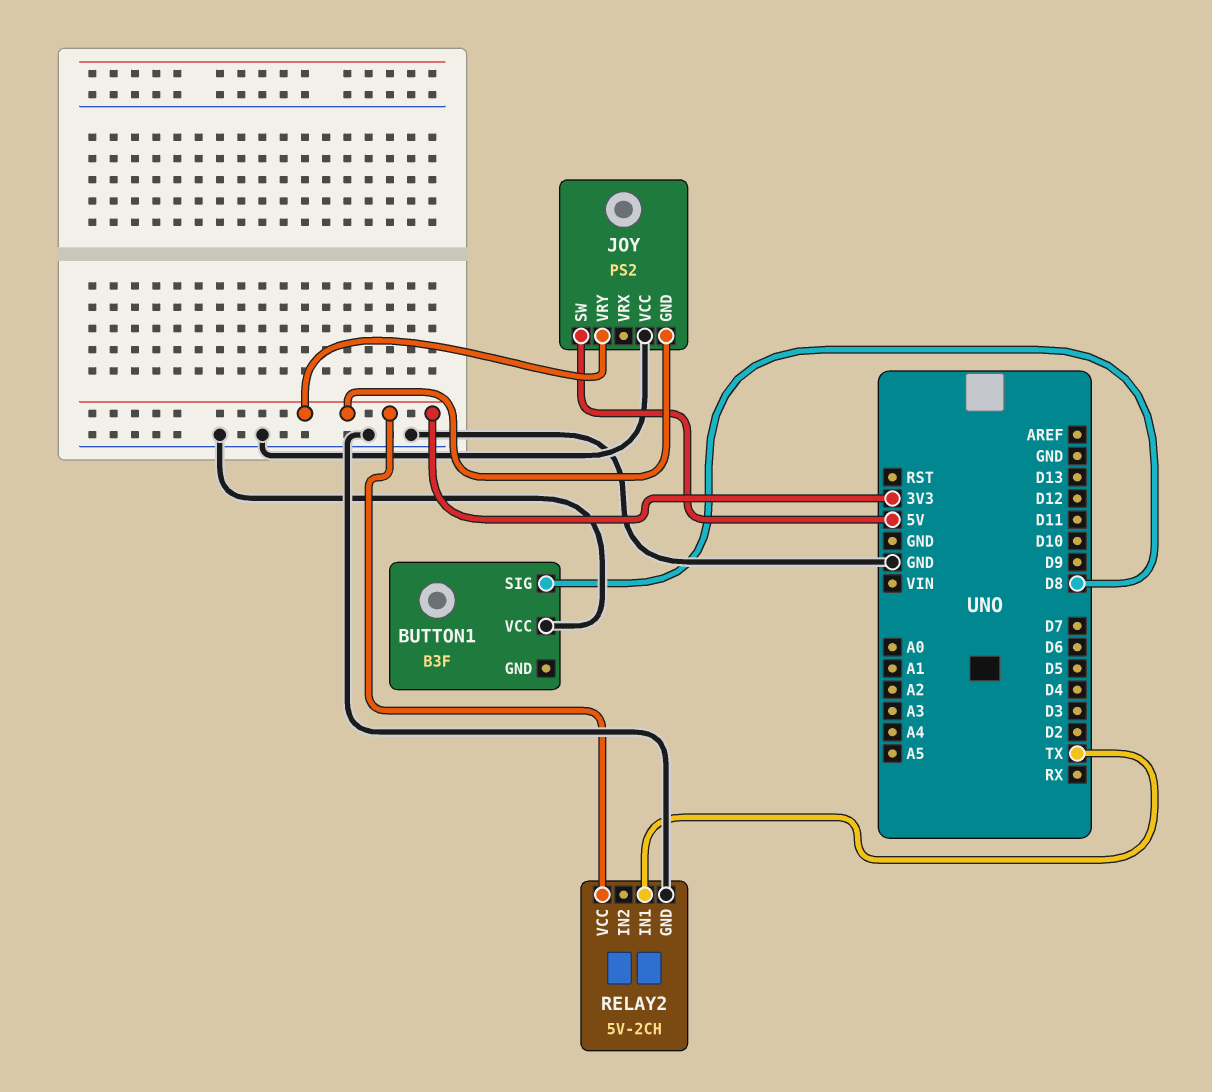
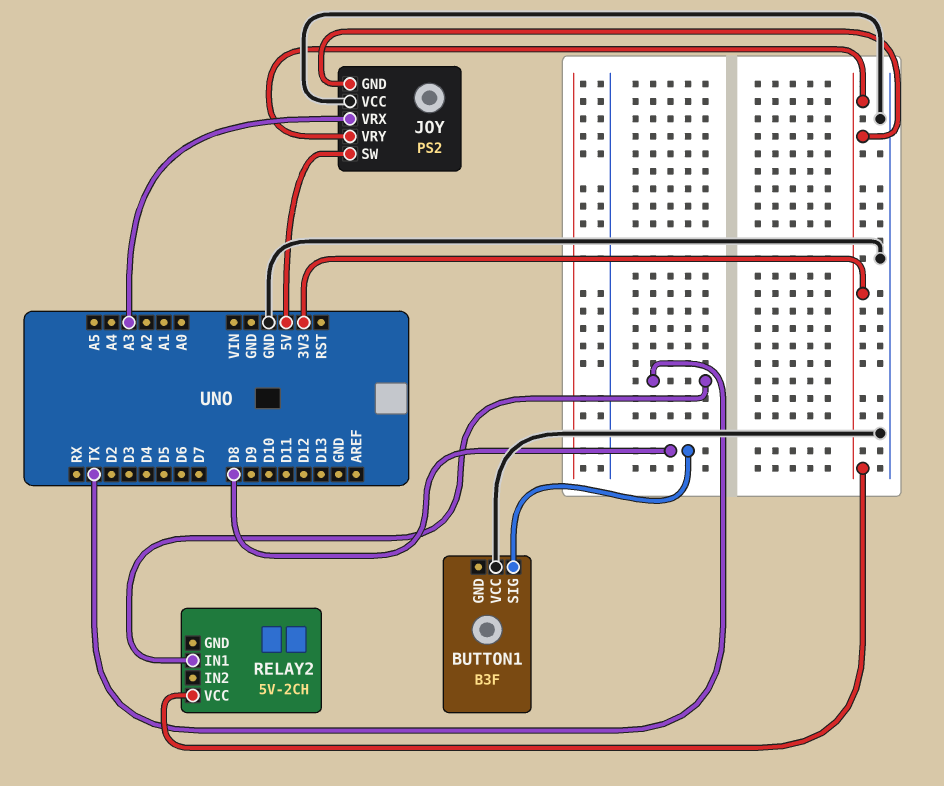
JOY pin VRX: none -> A3
RELAY2 pin GND: GND -> none

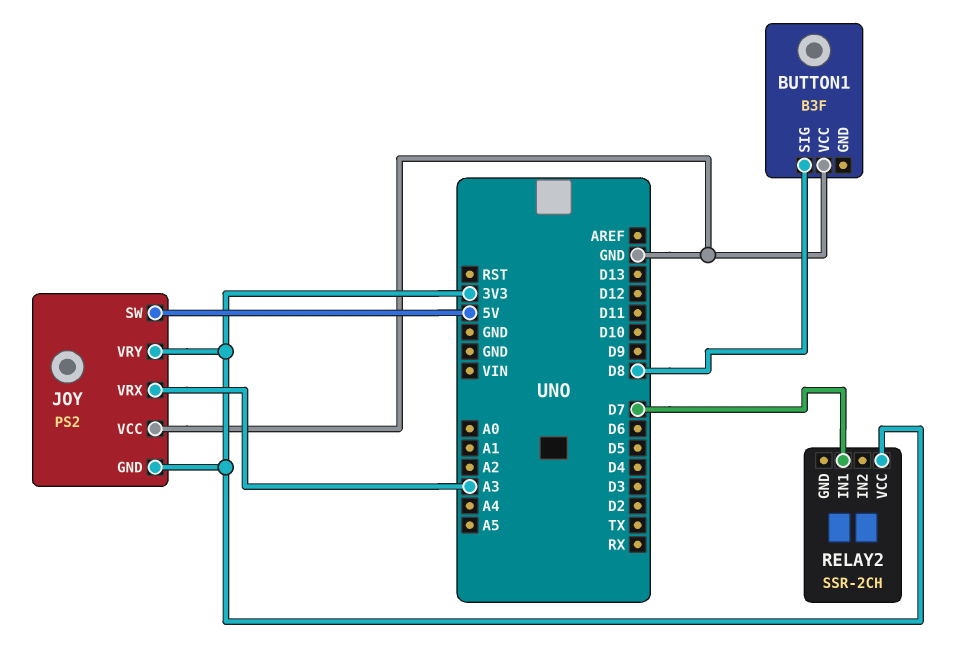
RELAY2: 5V-2CH -> SSR-2CH
RELAY2 pin IN1: TX -> D7

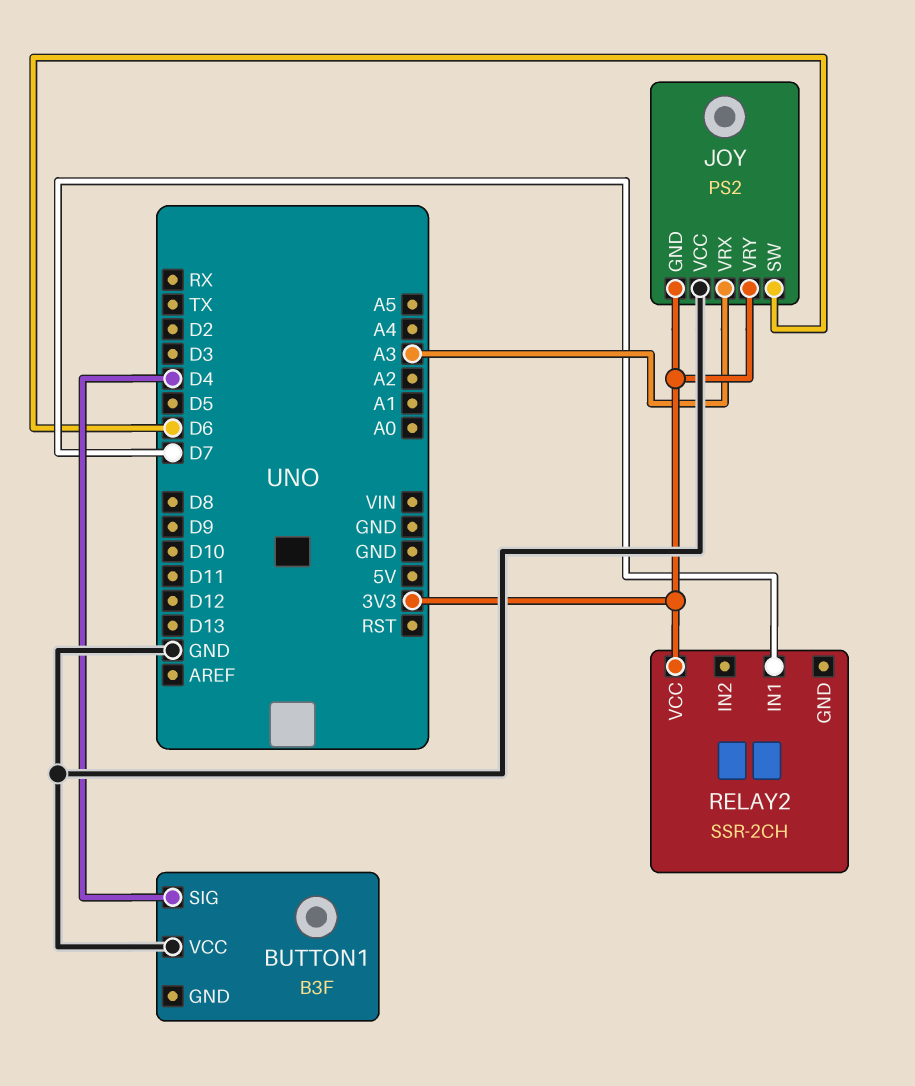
BUTTON1 pin SIG: D8 -> D4
JOY pin SW: 5V -> D6

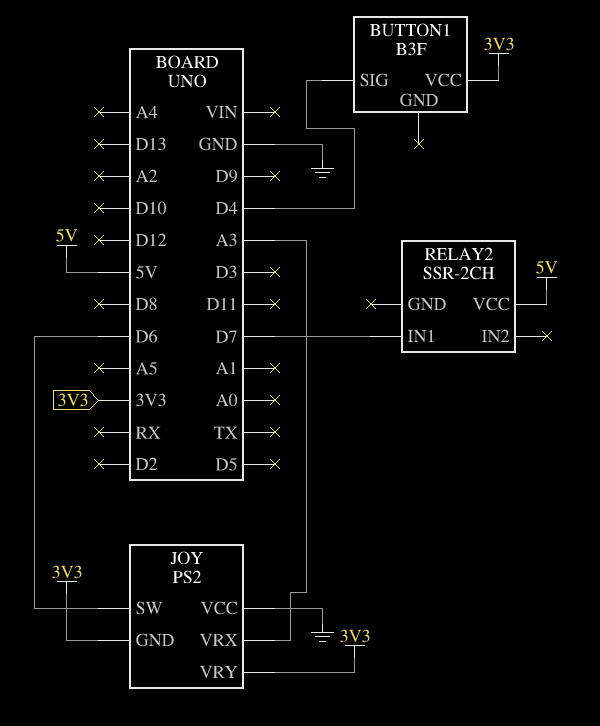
BUTTON1 pin VCC: GND -> 3V3
RELAY2 pin VCC: 3V3 -> 5V

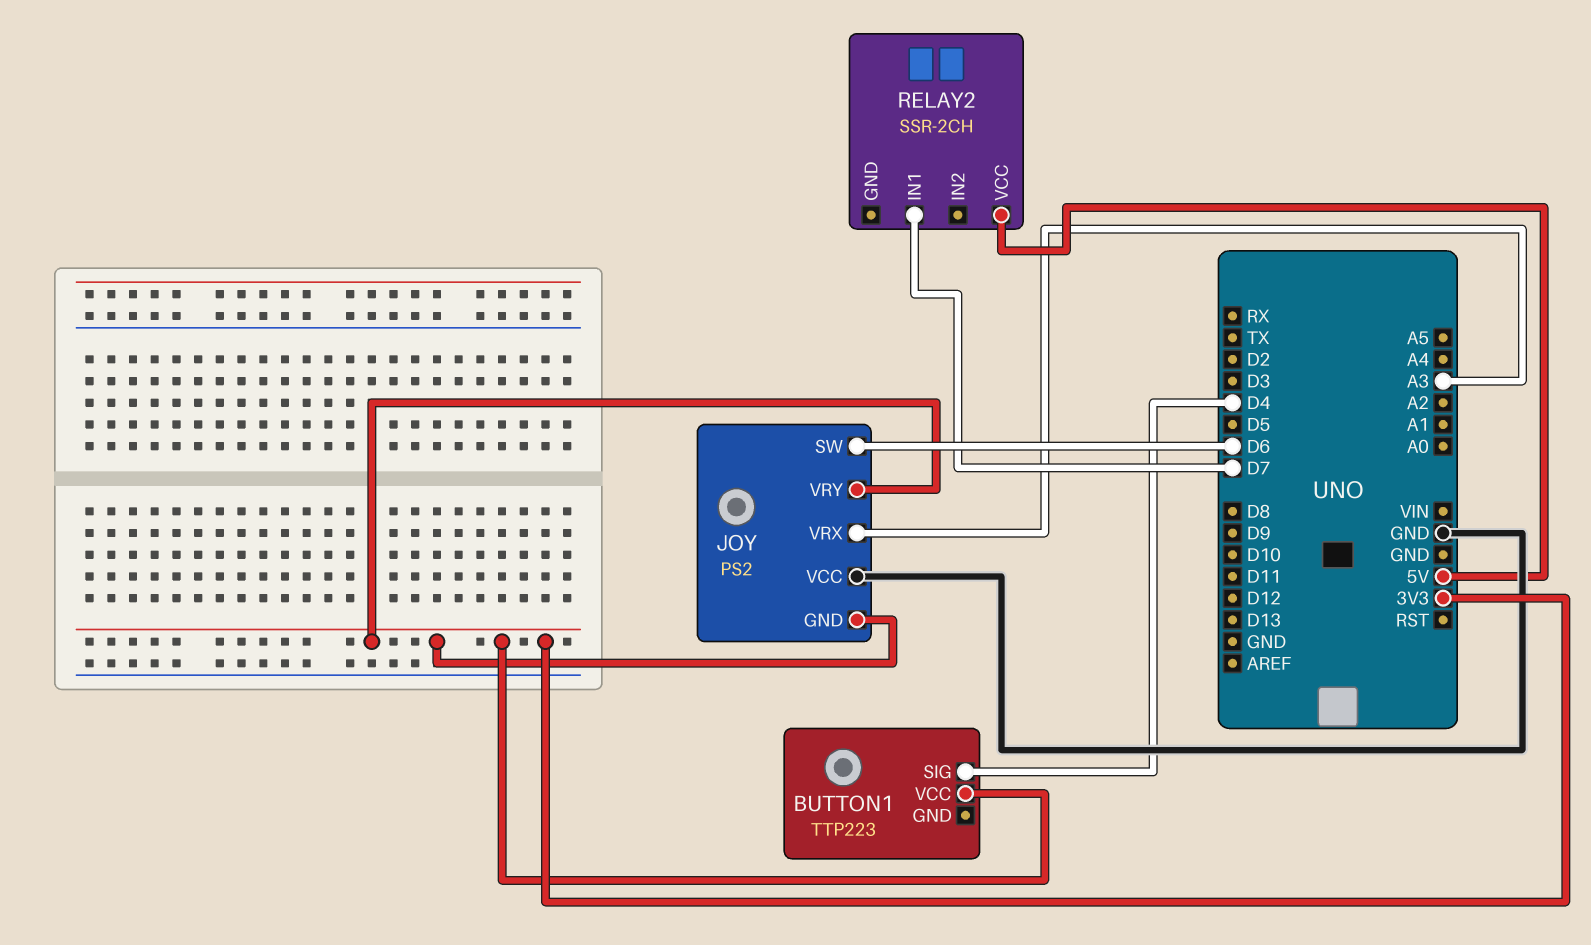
BUTTON1: B3F -> TTP223

